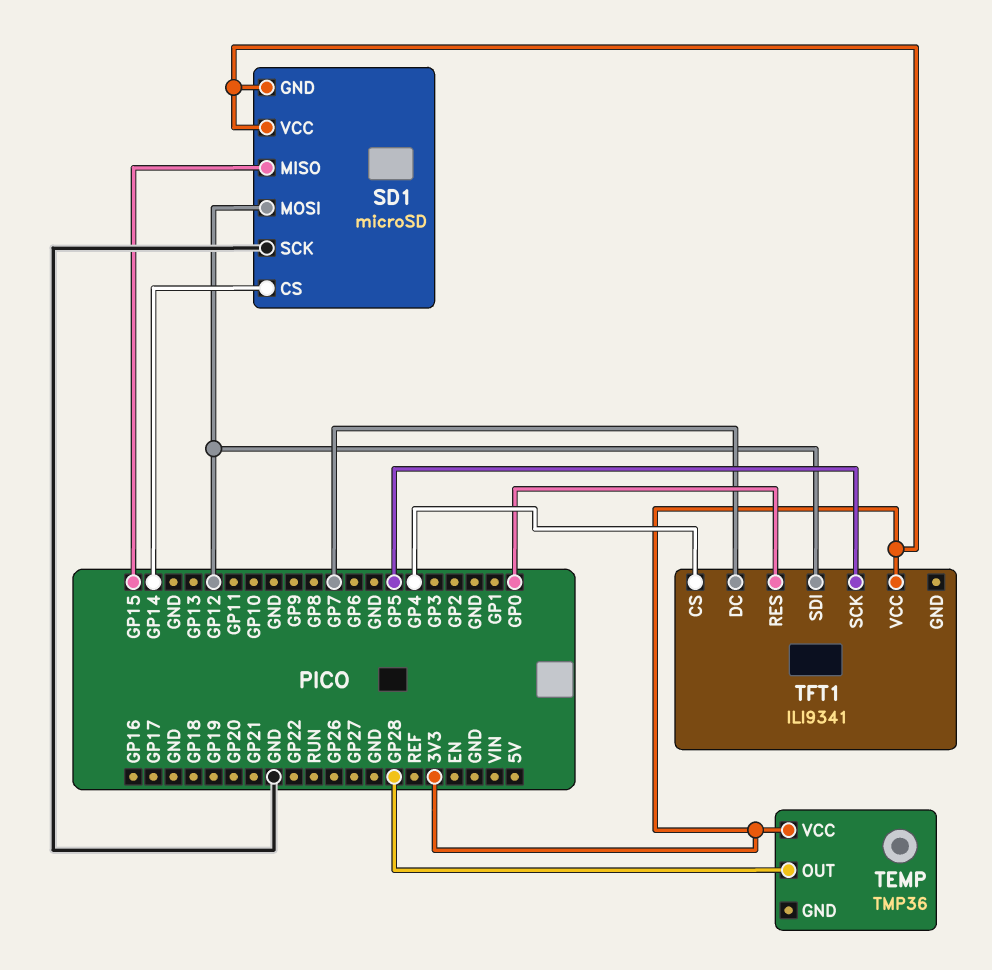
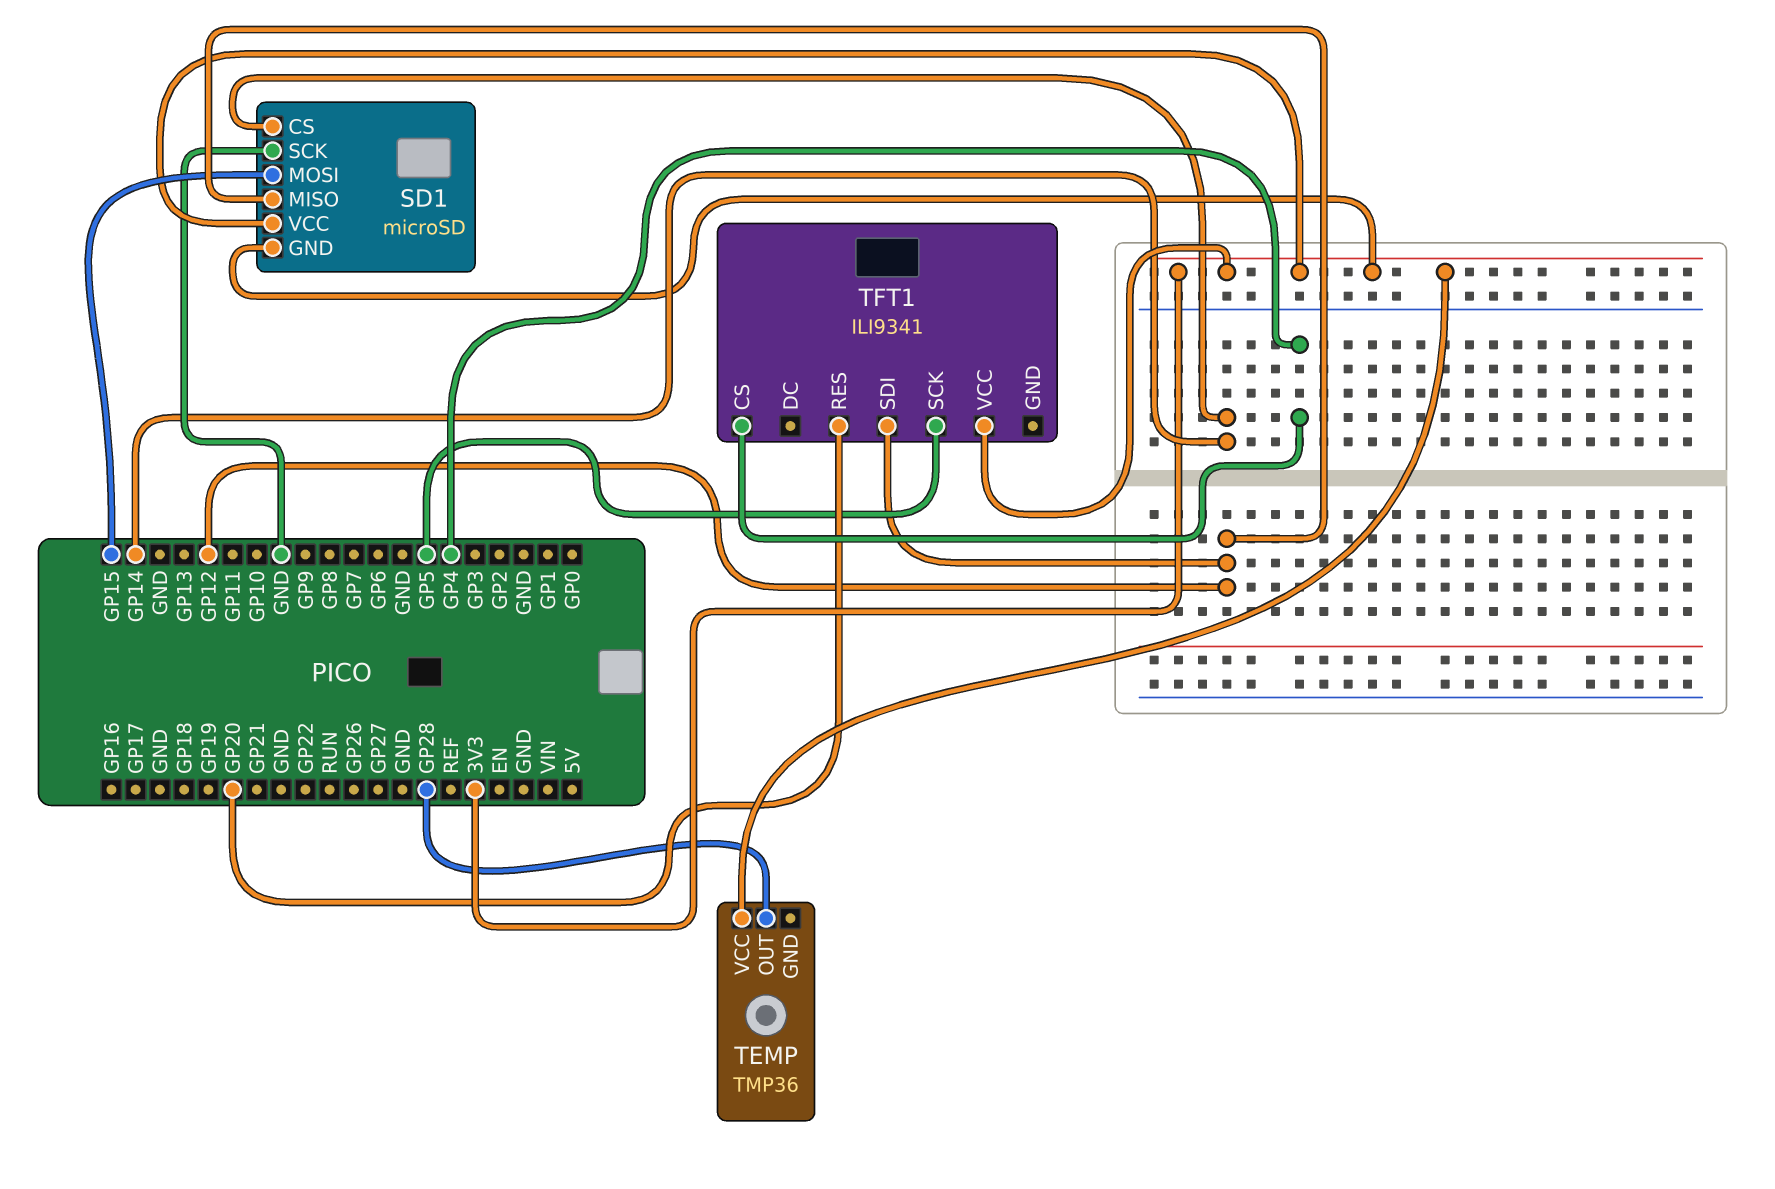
SD1 pin MISO: GP15 -> GP12
SD1 pin MOSI: GP12 -> GP15
TFT1 pin DC: GP7 -> none
TFT1 pin RES: GP0 -> GP20

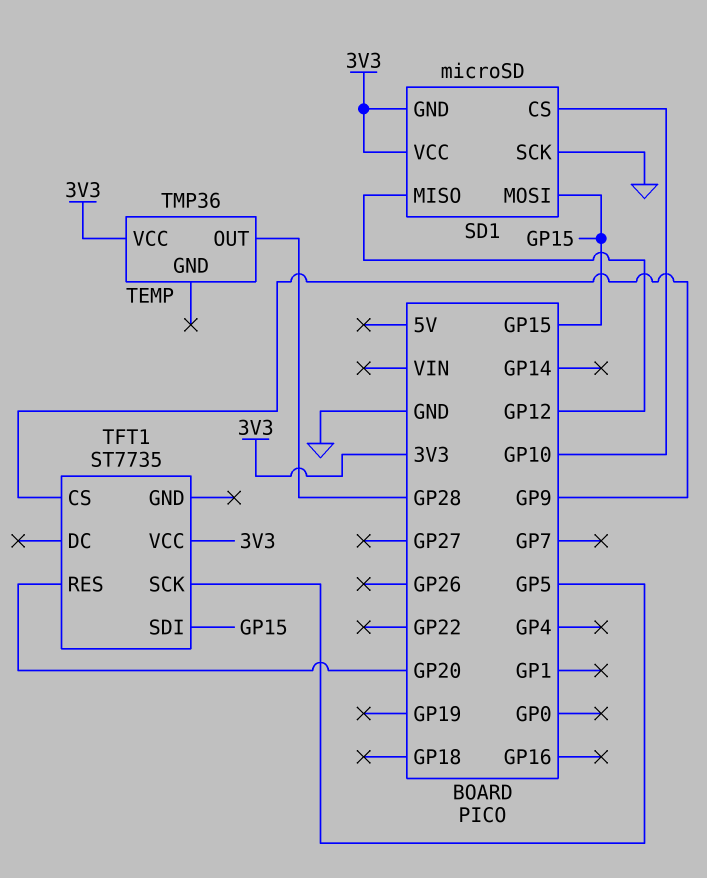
SD1 pin CS: GP14 -> GP10
TFT1: ILI9341 -> ST7735
TFT1 pin CS: GP4 -> GP9
TFT1 pin SDI: GP12 -> GP15

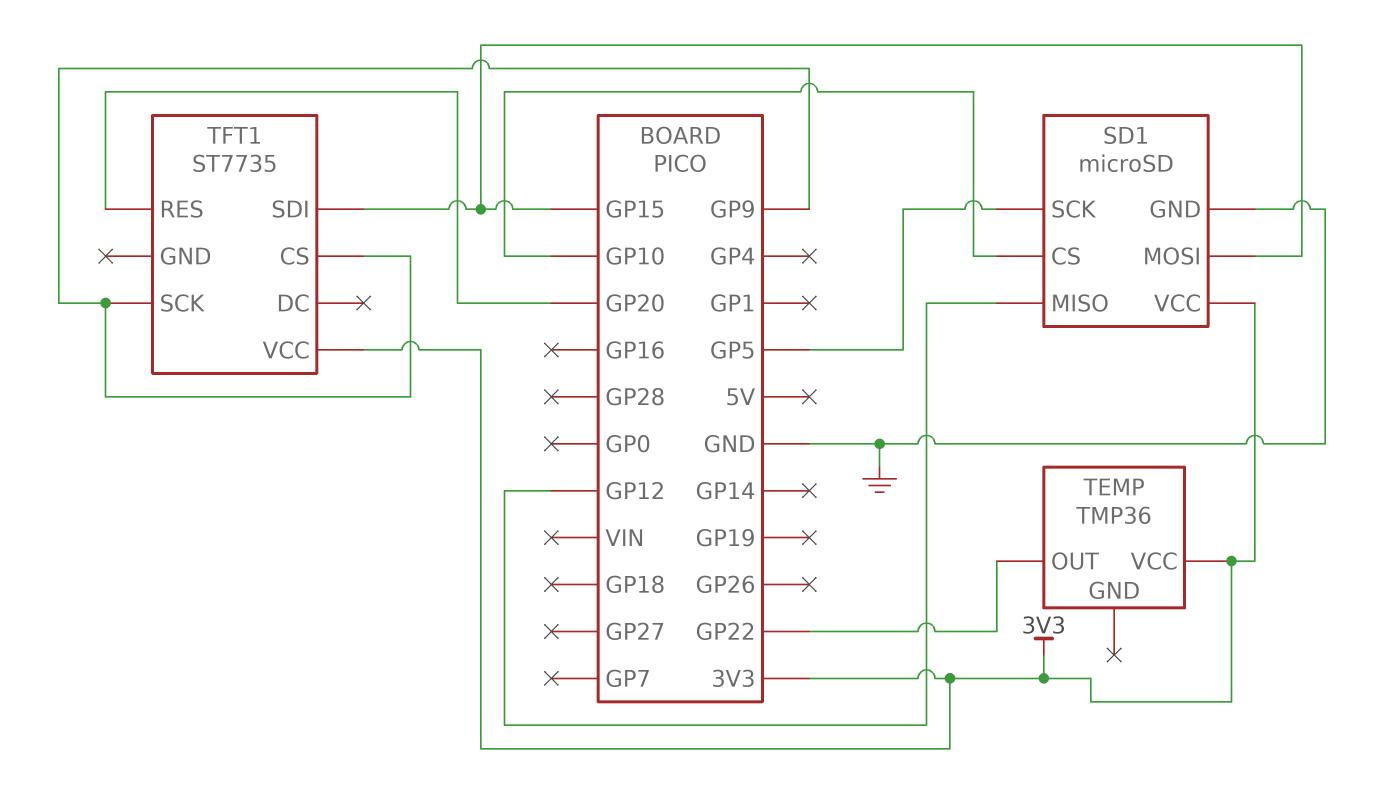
SD1 pin GND: 3V3 -> GND
SD1 pin SCK: GND -> GP5
TEMP pin OUT: GP28 -> GP22
TFT1 pin SCK: GP5 -> GP9

